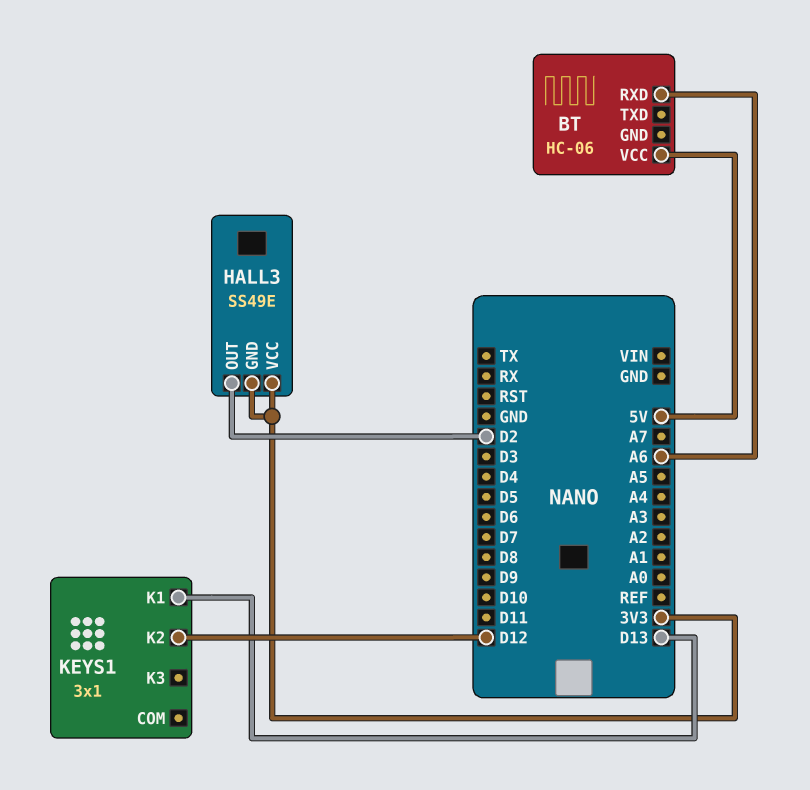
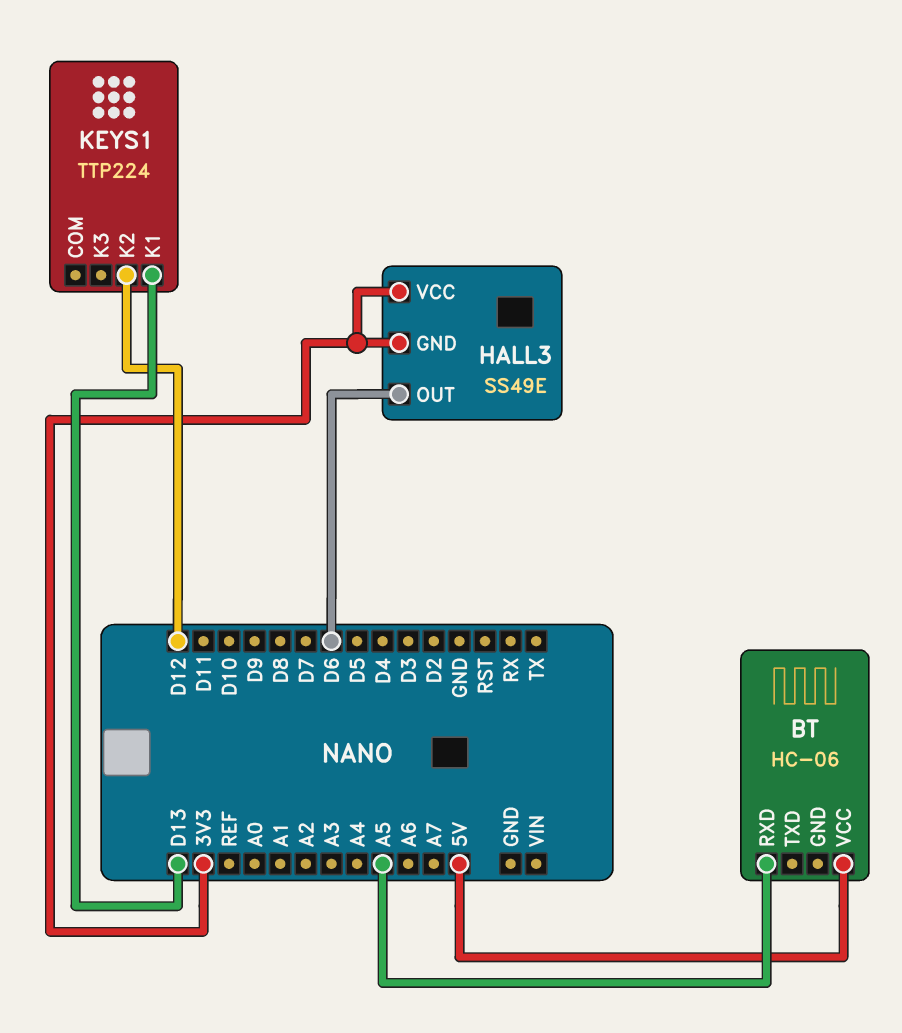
BT pin RXD: A6 -> A5
HALL3 pin OUT: D2 -> D6
KEYS1: 3x1 -> TTP224

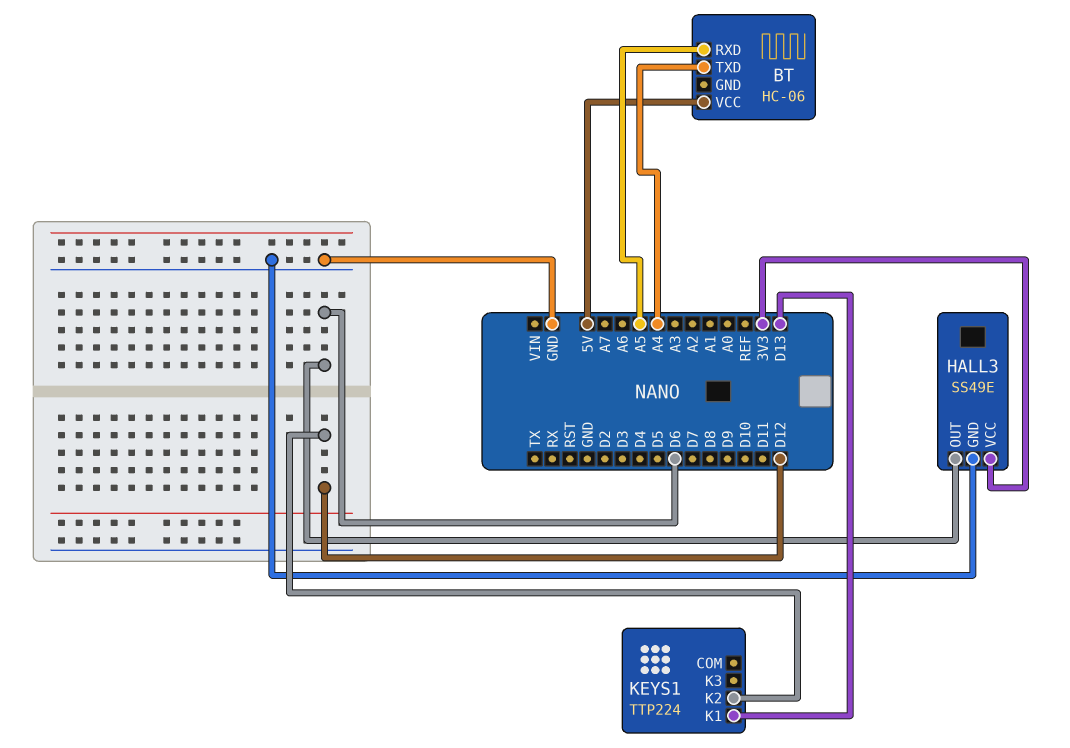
BT pin TXD: none -> A4
HALL3 pin GND: 3V3 -> GND

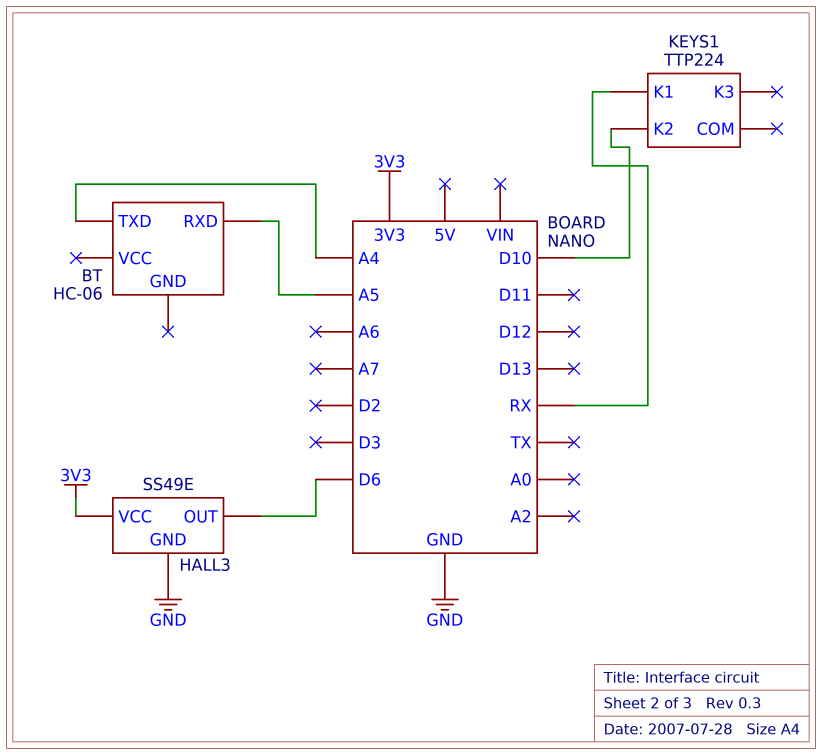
BT pin VCC: 5V -> none
KEYS1 pin K1: D13 -> RX
KEYS1 pin K2: D12 -> D10

